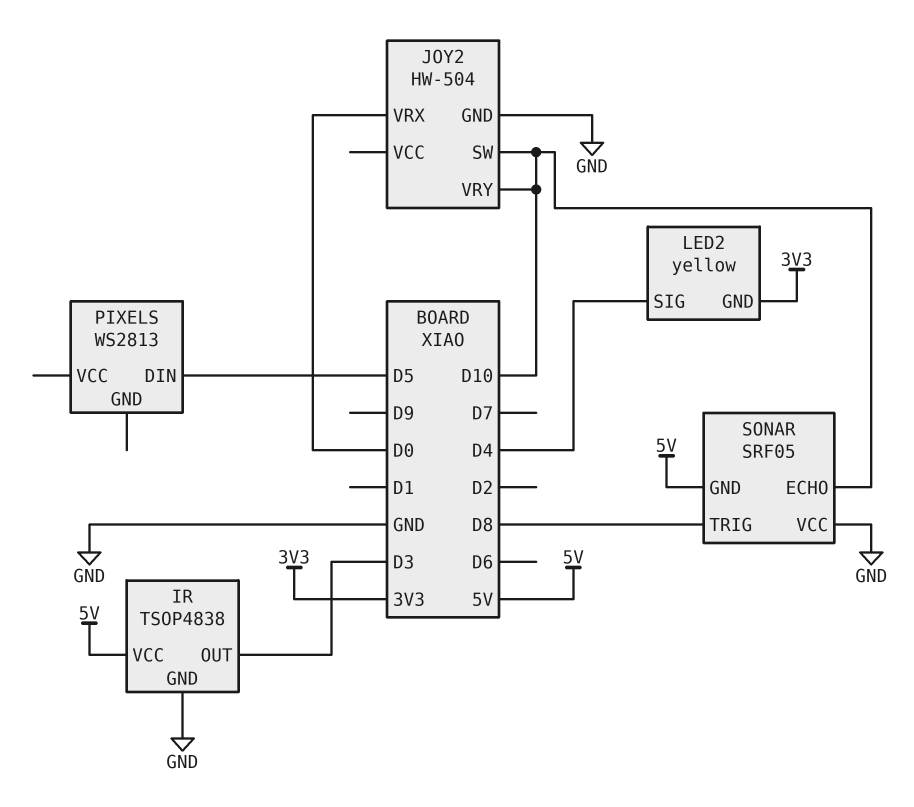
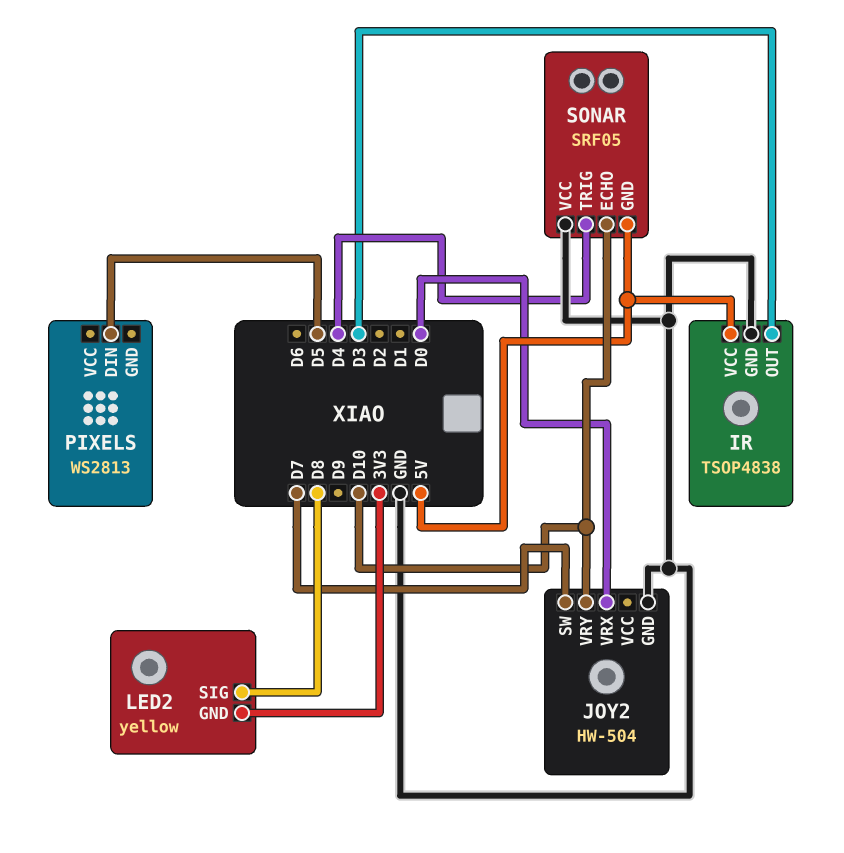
JOY2 pin SW: D10 -> D7
LED2 pin SIG: D4 -> D8
SONAR pin TRIG: D8 -> D4

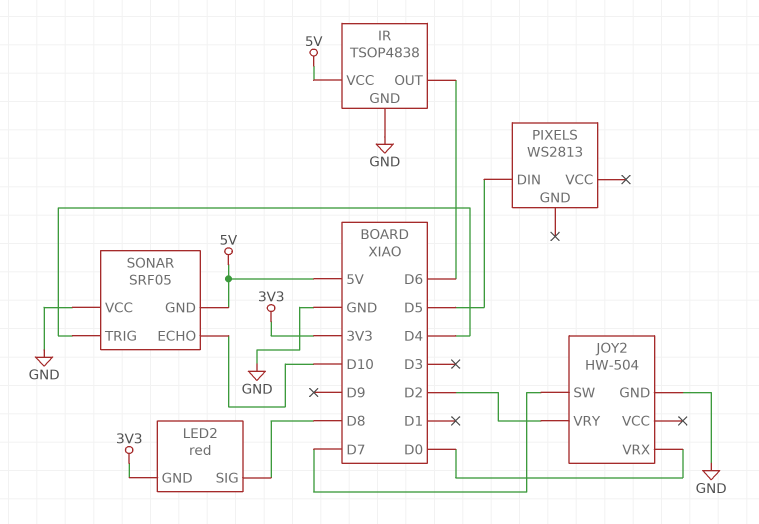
IR pin OUT: D3 -> D6
JOY2 pin VRY: D10 -> D2
LED2: yellow -> red

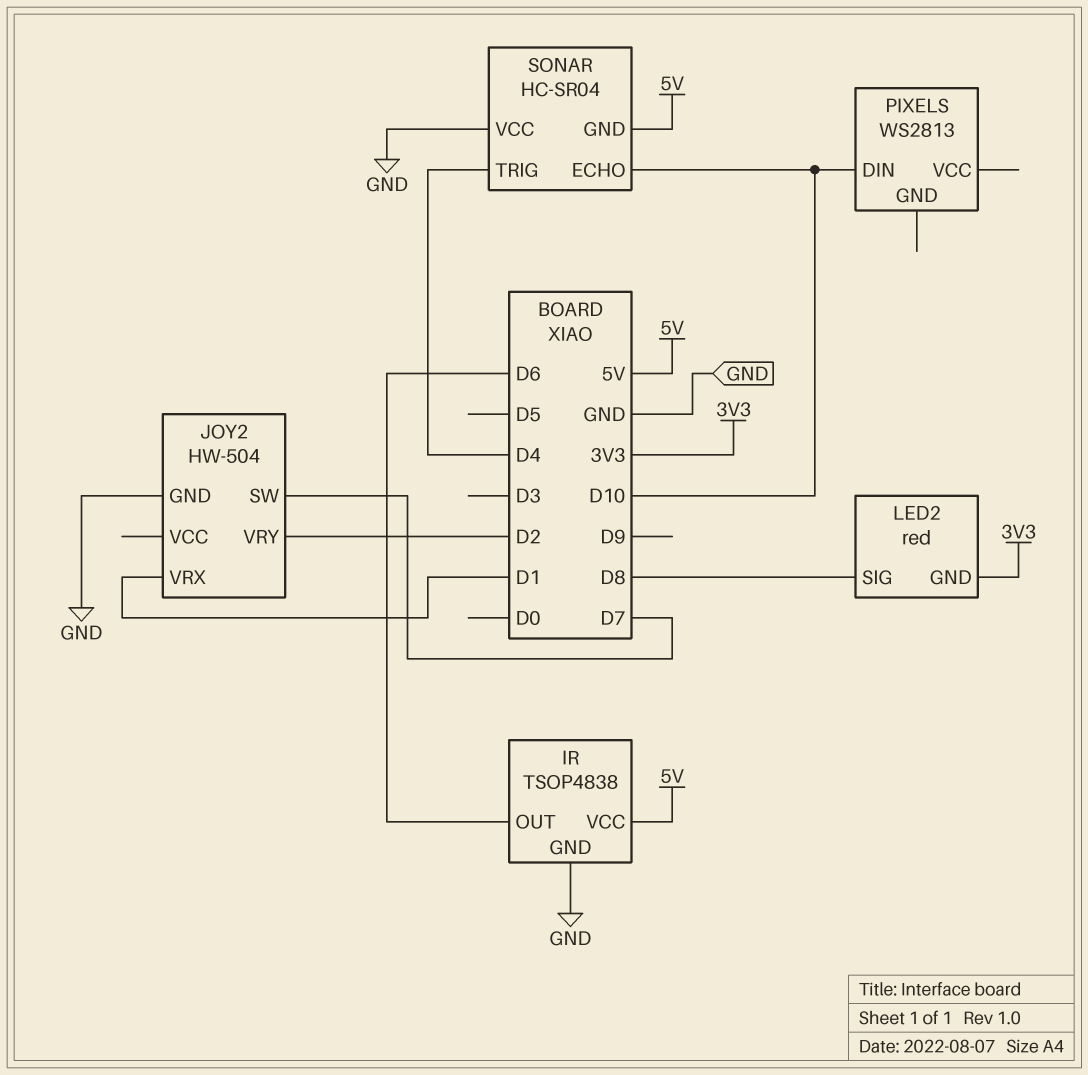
JOY2 pin VRX: D0 -> D1
PIXELS pin DIN: D5 -> D10
SONAR: SRF05 -> HC-SR04

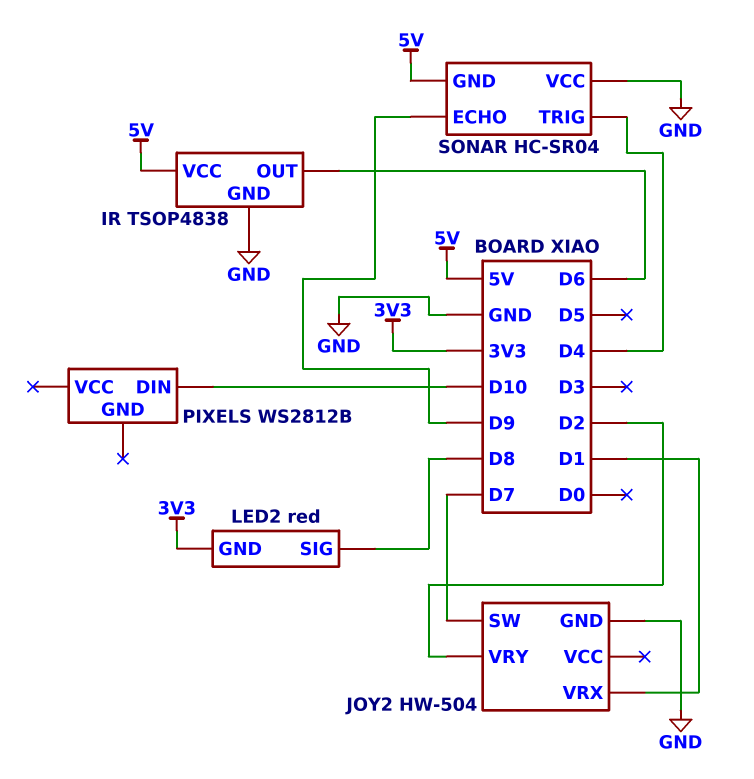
PIXELS: WS2813 -> WS2812B
SONAR pin ECHO: D10 -> D9

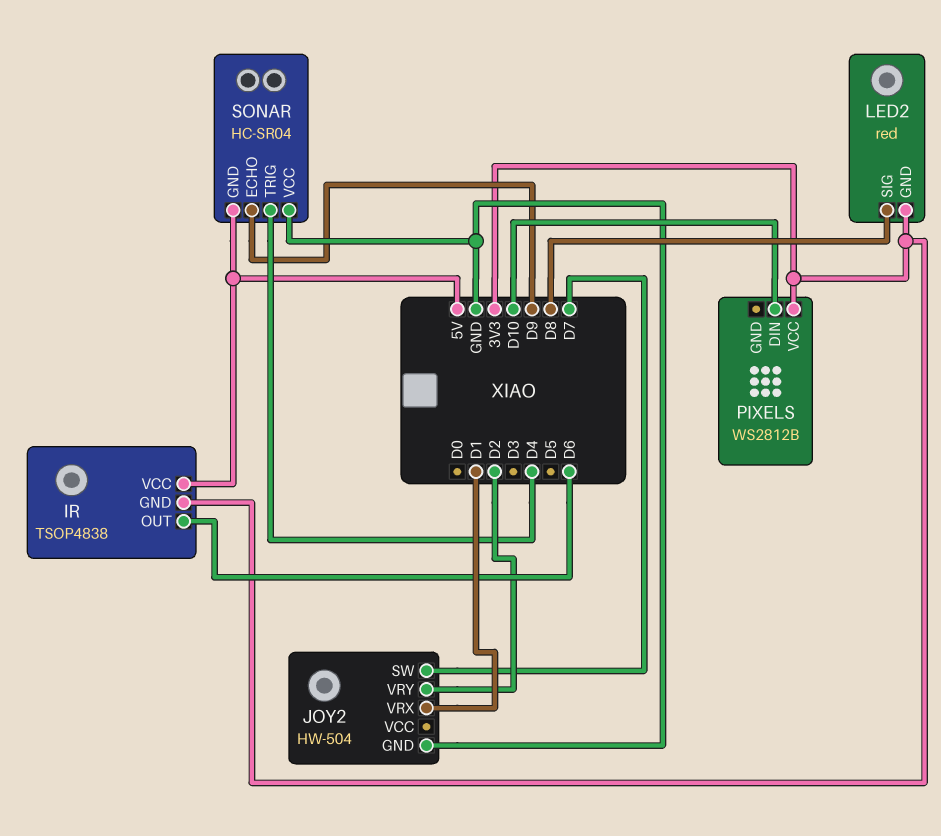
IR pin GND: GND -> 3V3
PIXELS pin VCC: none -> 3V3

